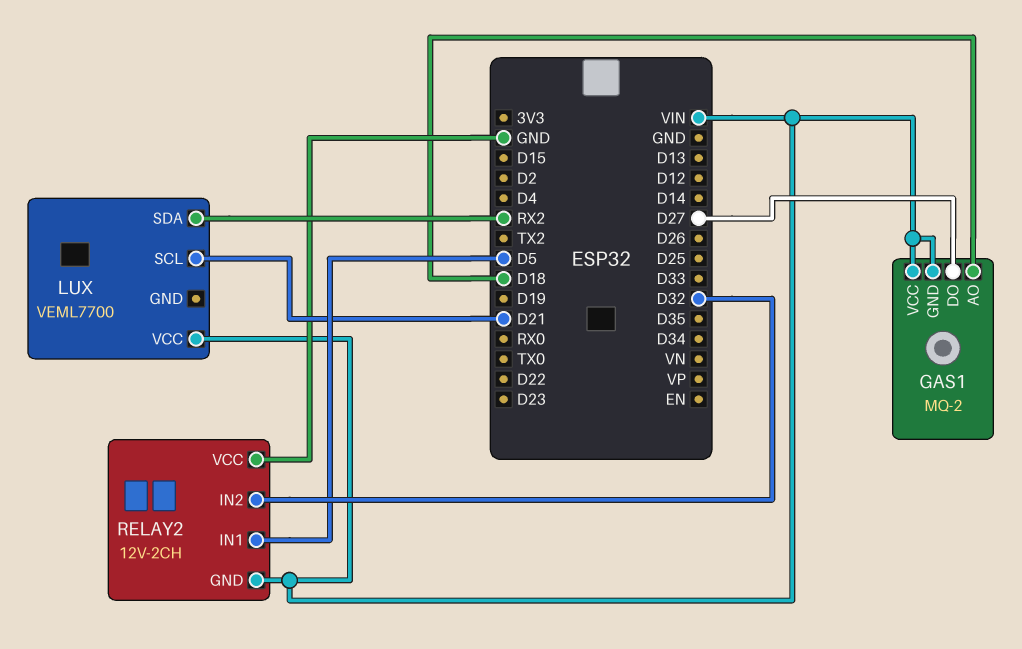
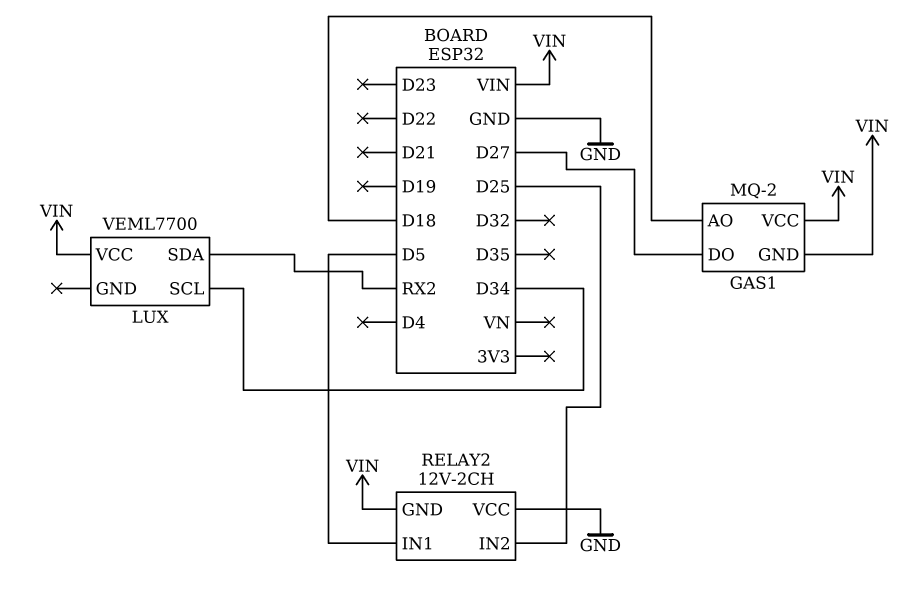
LUX pin SCL: D21 -> D34
RELAY2 pin IN2: D32 -> D25

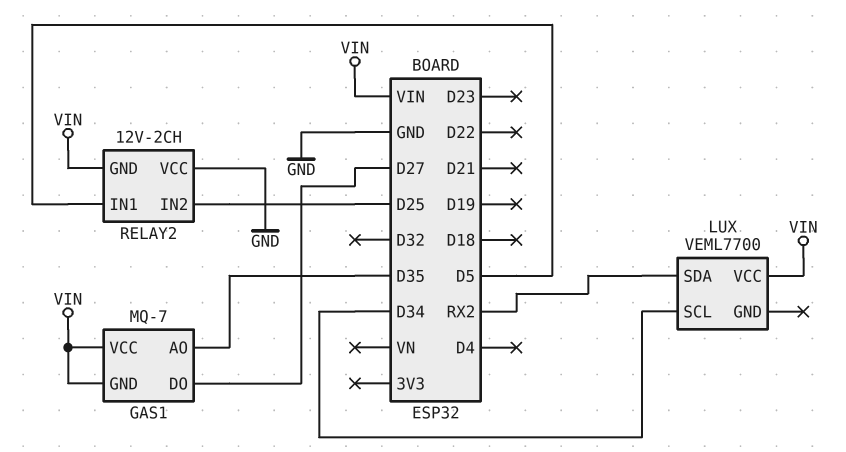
GAS1: MQ-2 -> MQ-7
GAS1 pin AO: D18 -> D35

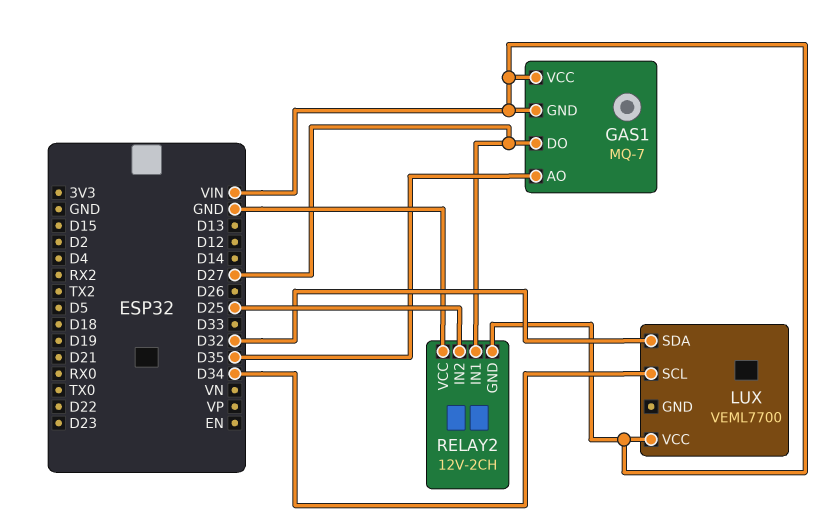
LUX pin SDA: RX2 -> D32
RELAY2 pin IN1: D5 -> D27

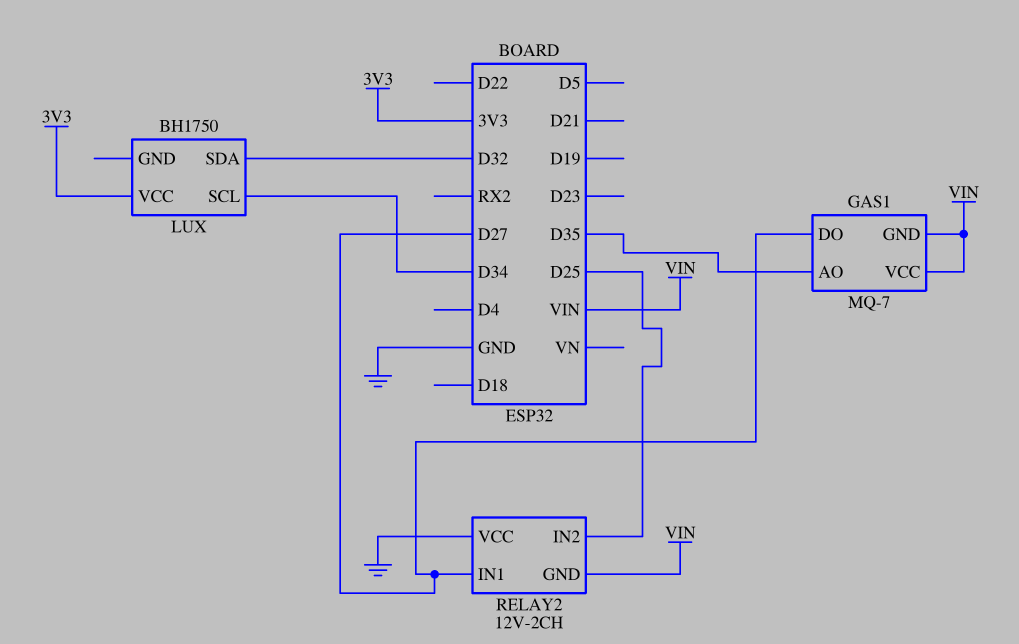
LUX: VEML7700 -> BH1750
LUX pin VCC: VIN -> 3V3

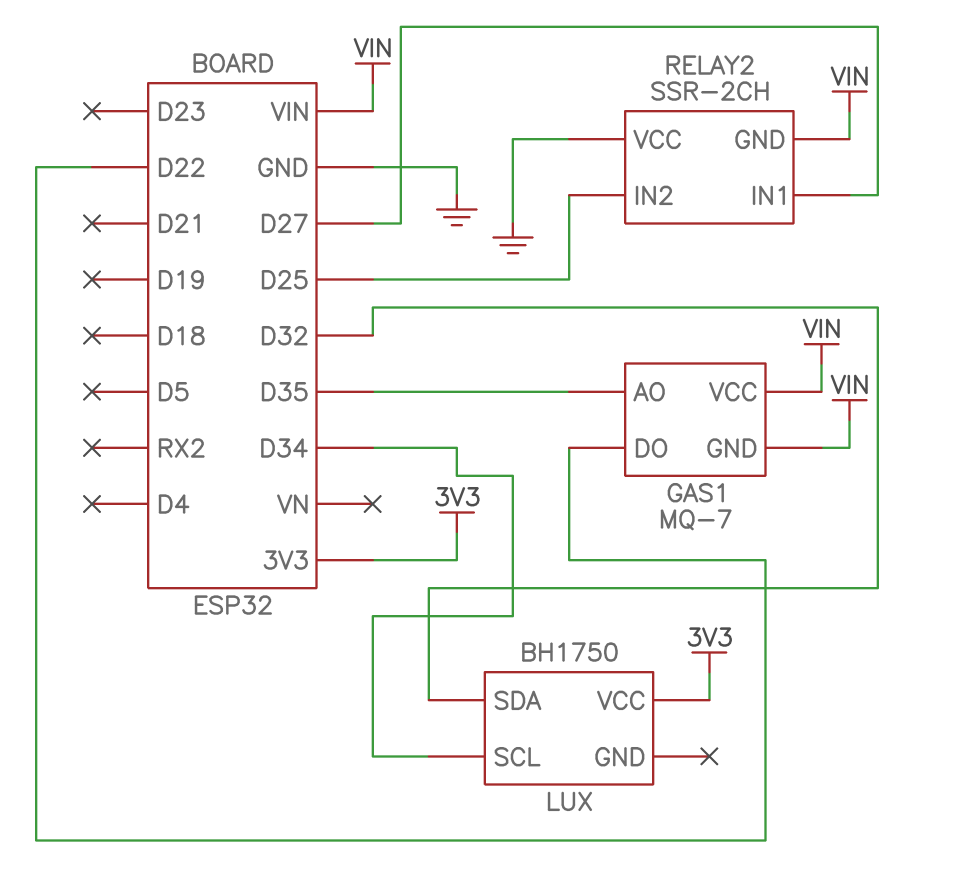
GAS1 pin DO: D27 -> D22
RELAY2: 12V-2CH -> SSR-2CH

